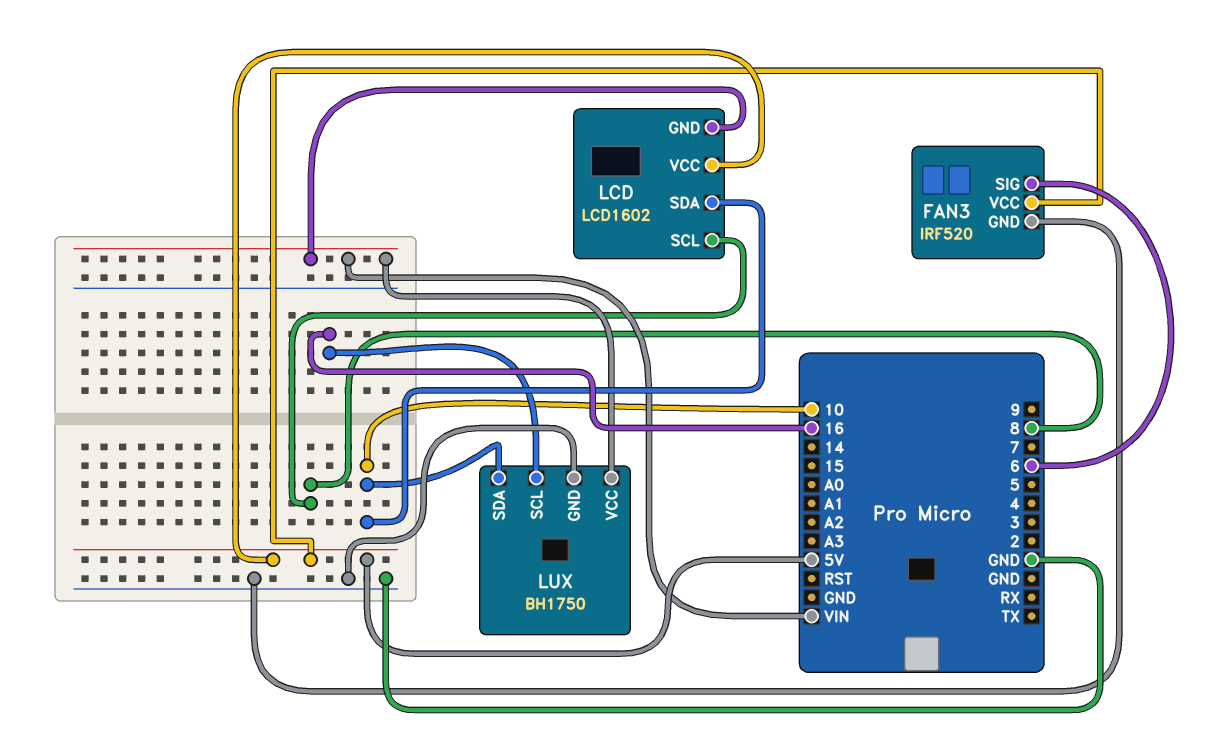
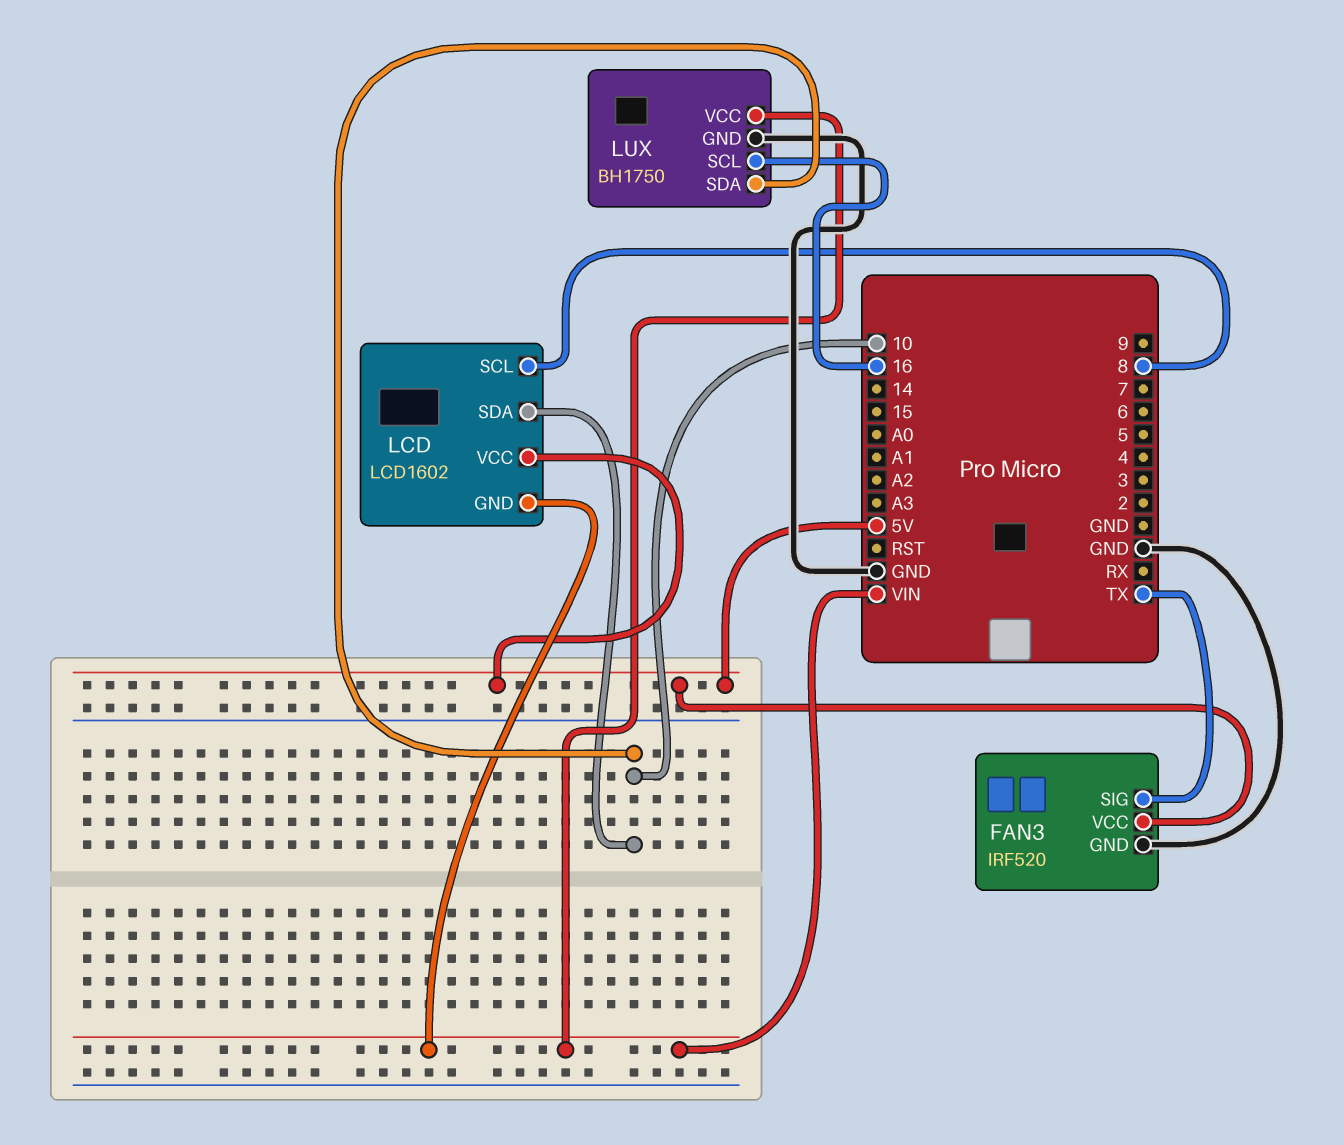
FAN3 pin SIG: 6 -> TX

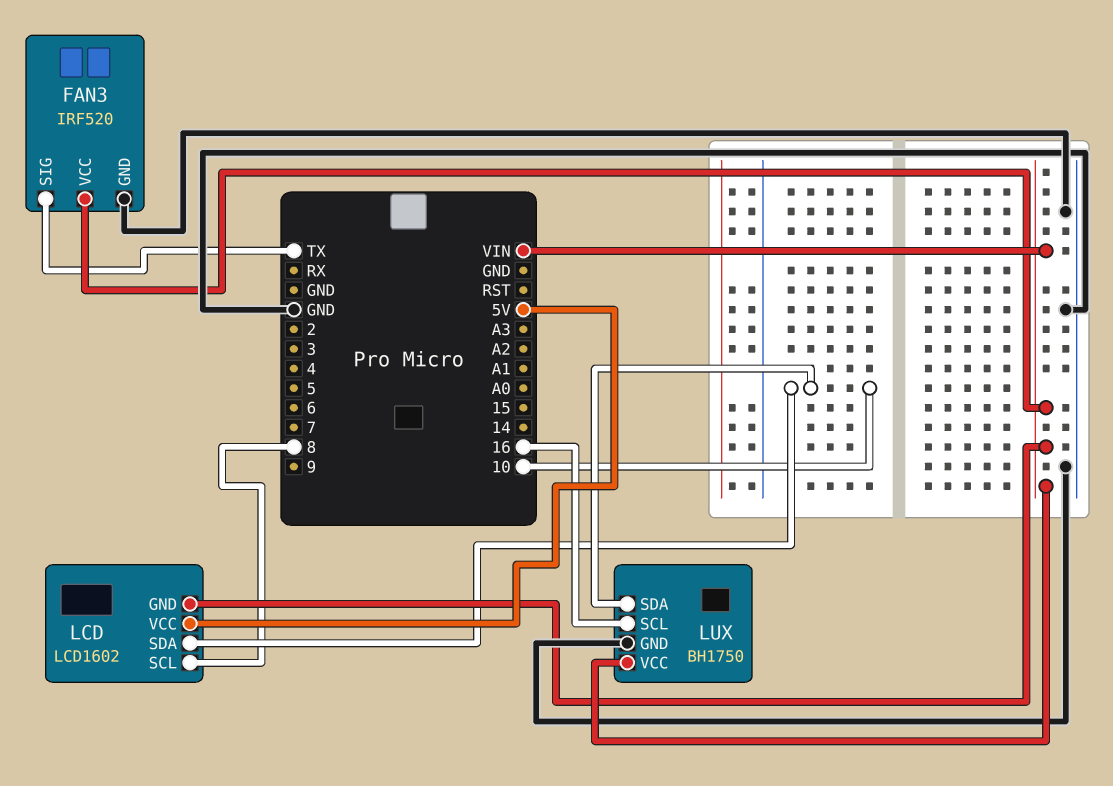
FAN3 pin VCC: 5V -> VIN

